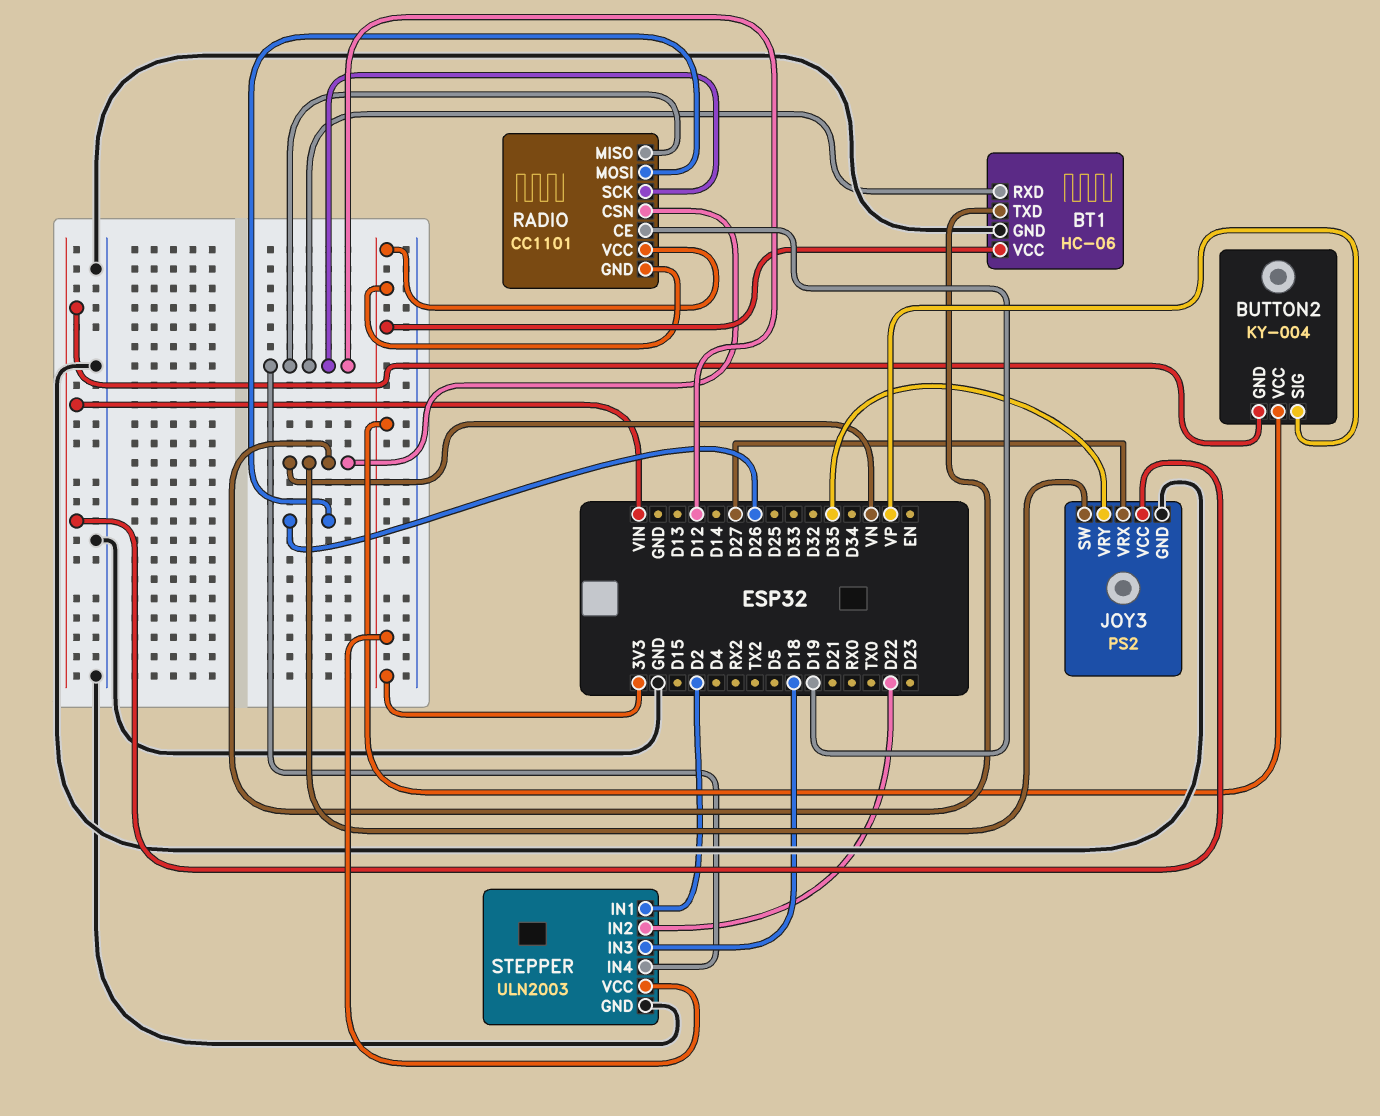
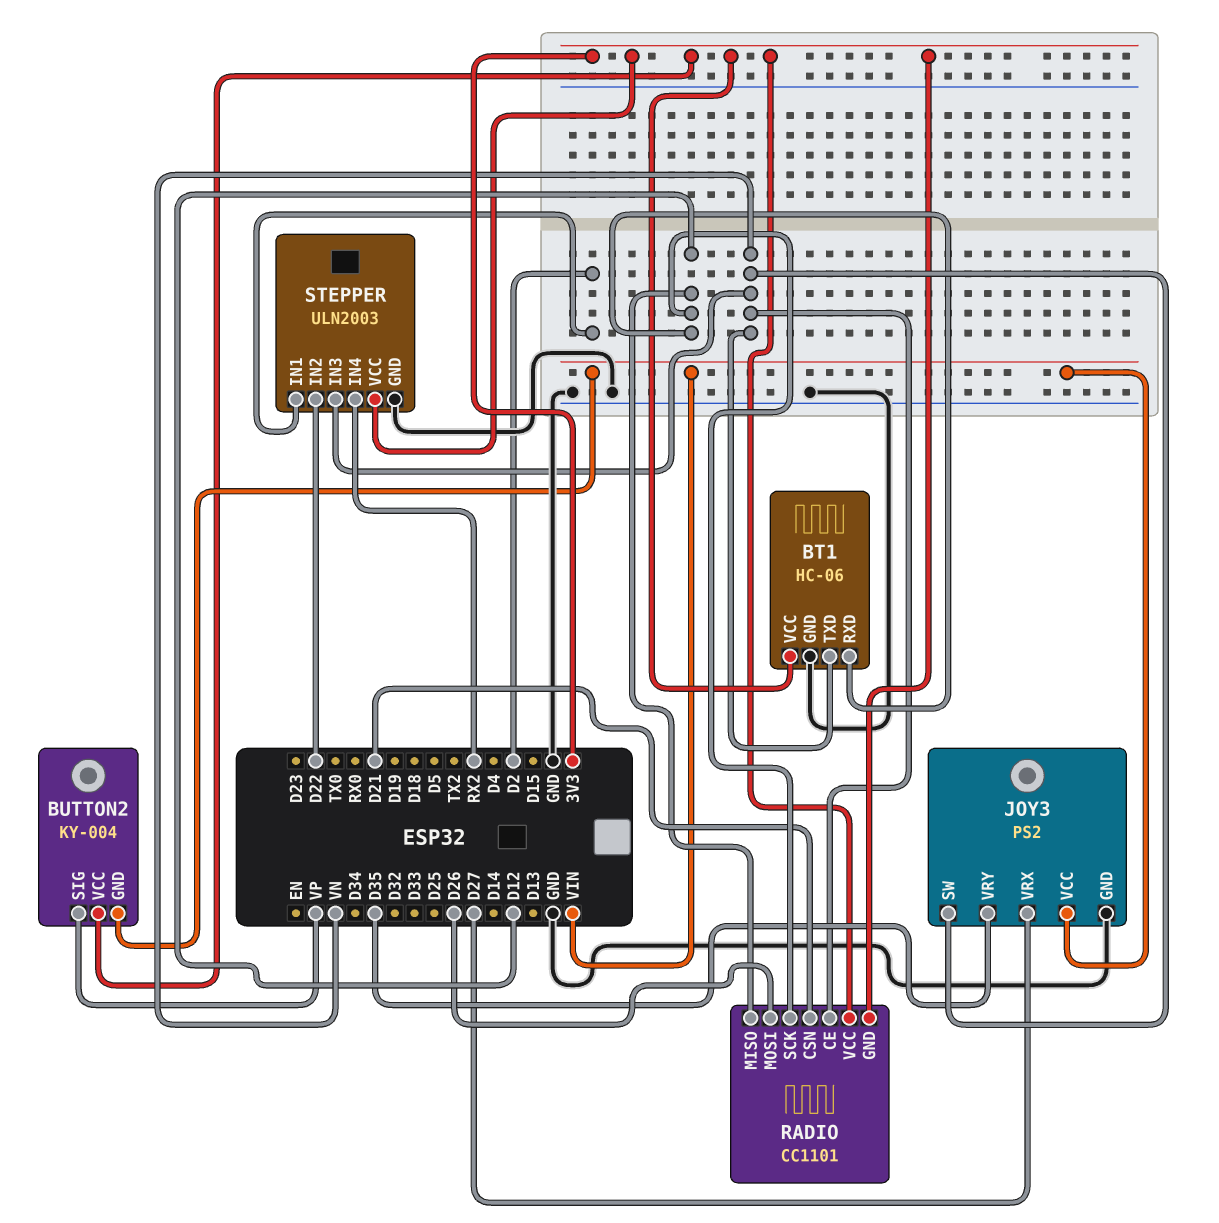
RADIO pin CE: D19 -> VN
RADIO pin CSN: VN -> D21
STEPPER pin IN3: D18 -> VN
STEPPER pin IN4: D12 -> RX2

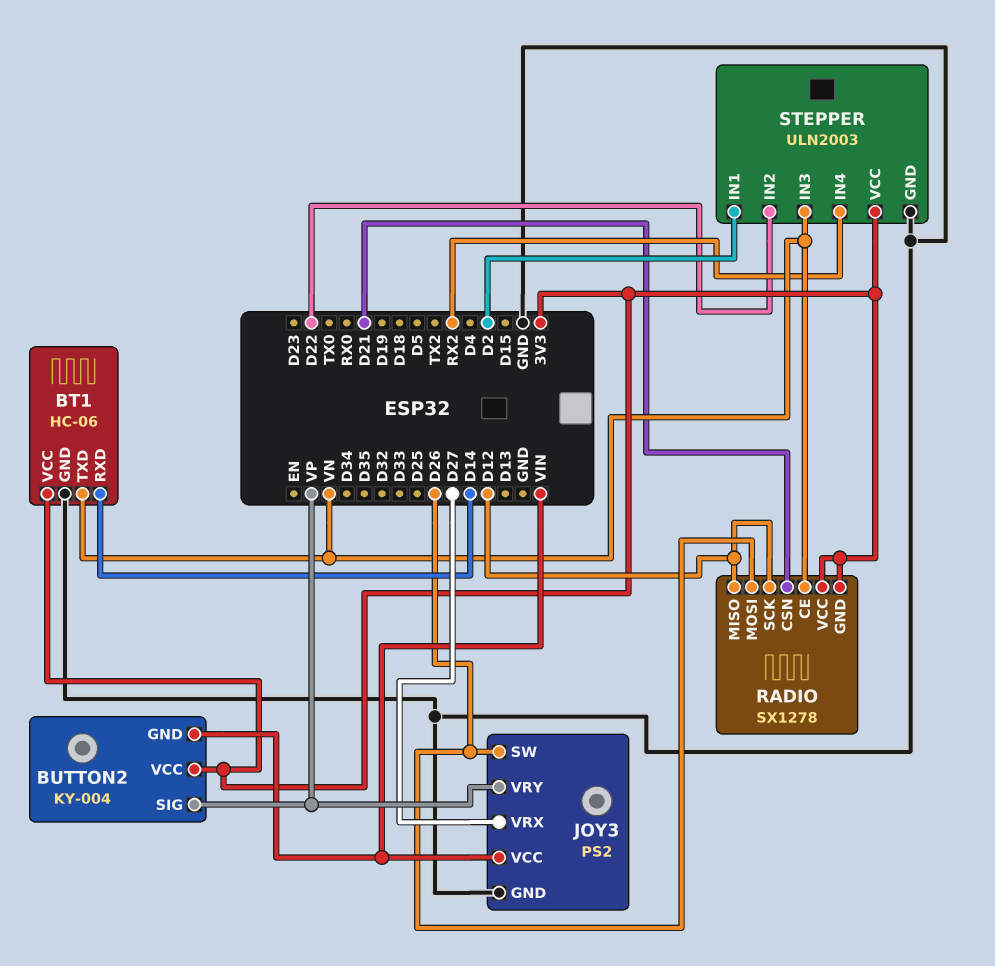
BT1 pin RXD: D12 -> D14
JOY3 pin SW: VN -> D26
JOY3 pin VRY: D35 -> VP
RADIO: CC1101 -> SX1278

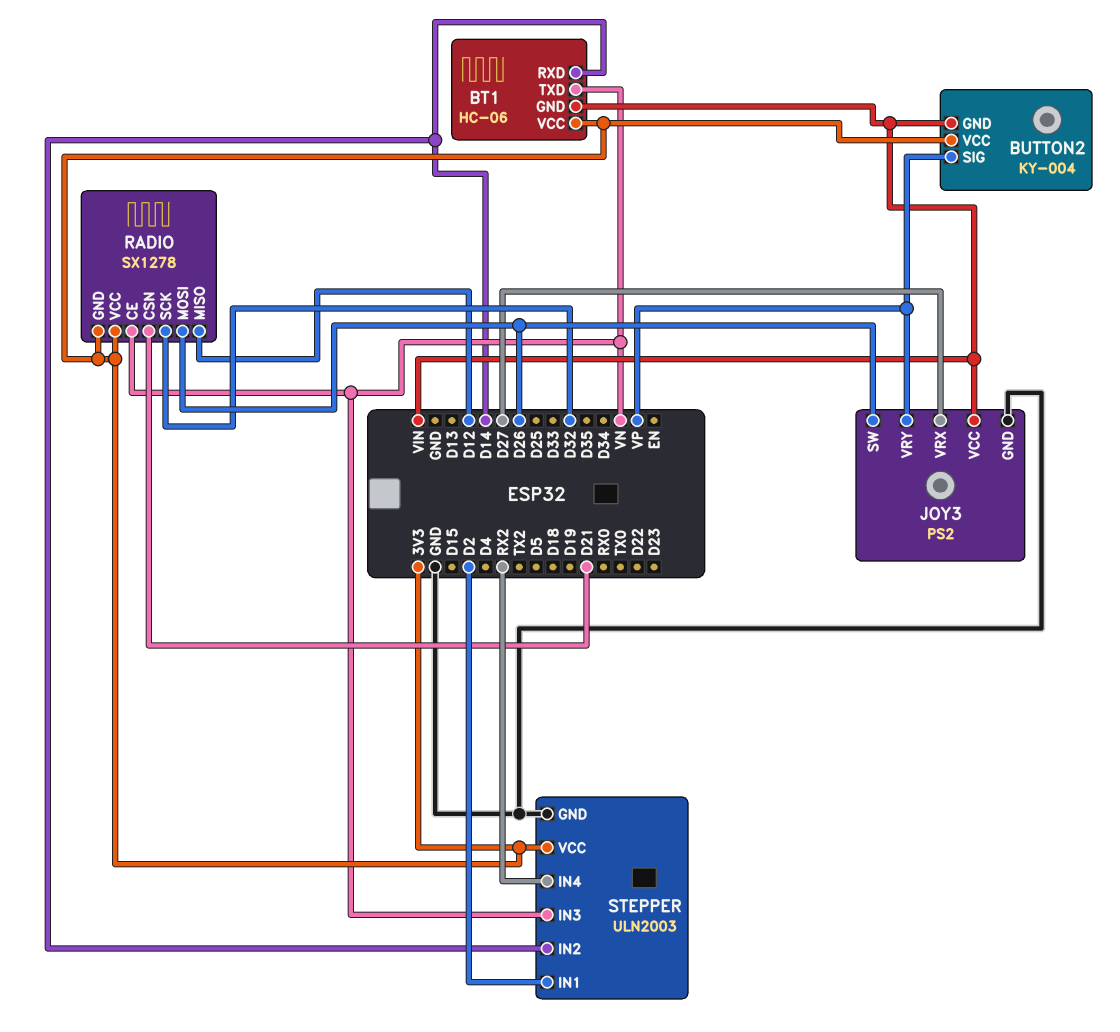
BT1 pin GND: GND -> VIN
RADIO pin SCK: D12 -> D32
STEPPER pin IN2: D22 -> D14

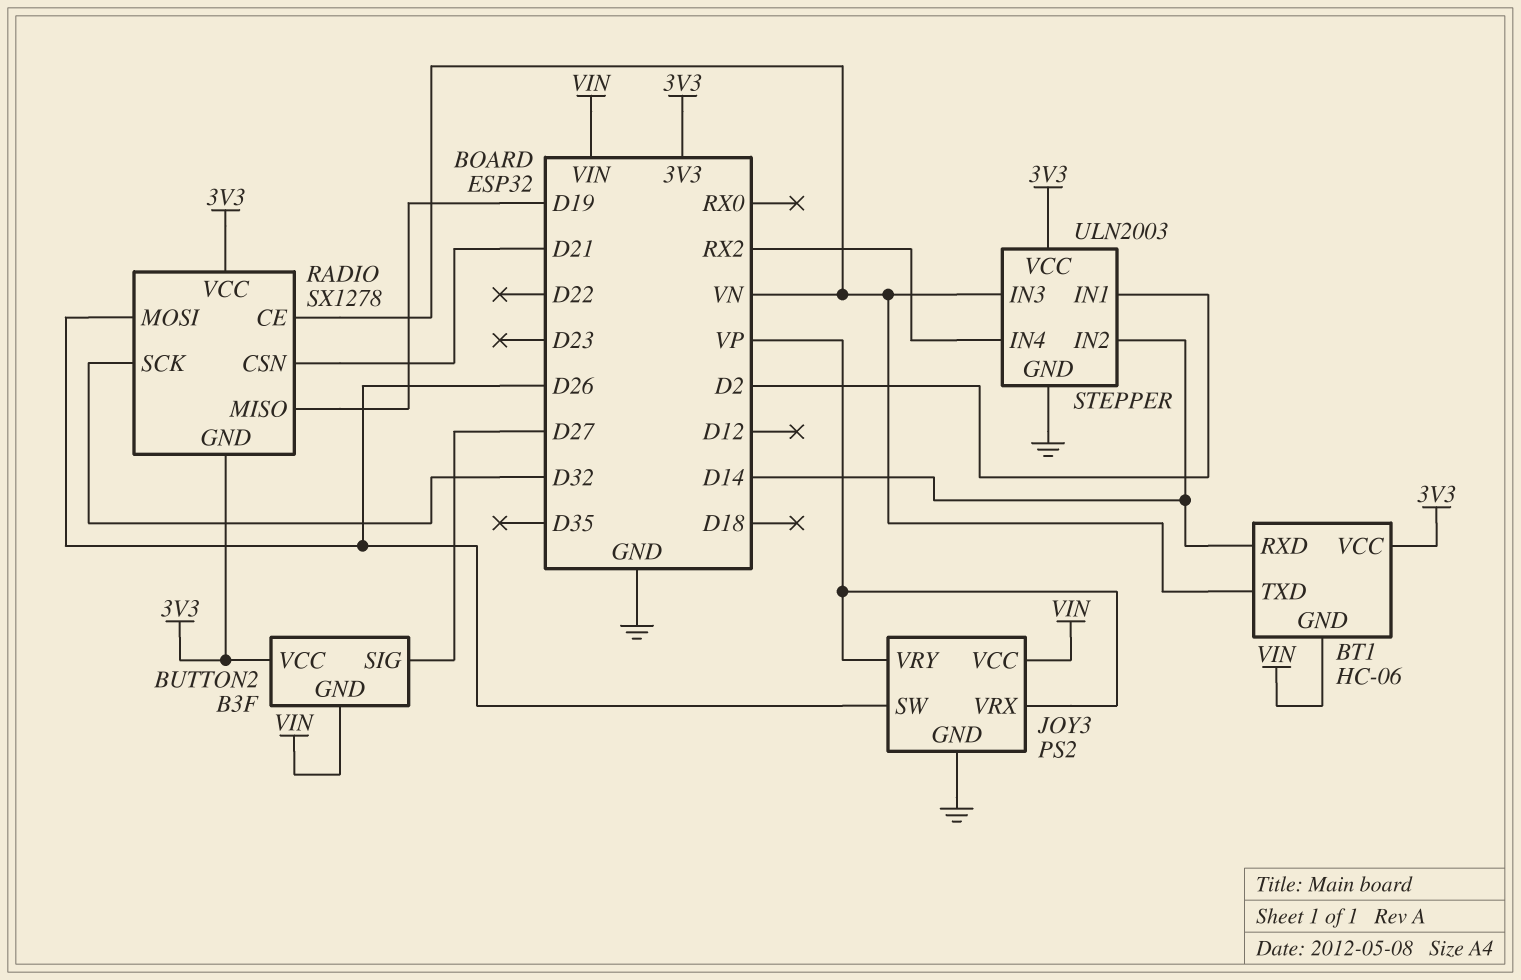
BUTTON2: KY-004 -> B3F
BUTTON2 pin SIG: VP -> D27
JOY3 pin VRX: D27 -> VP
RADIO pin MISO: D12 -> D19

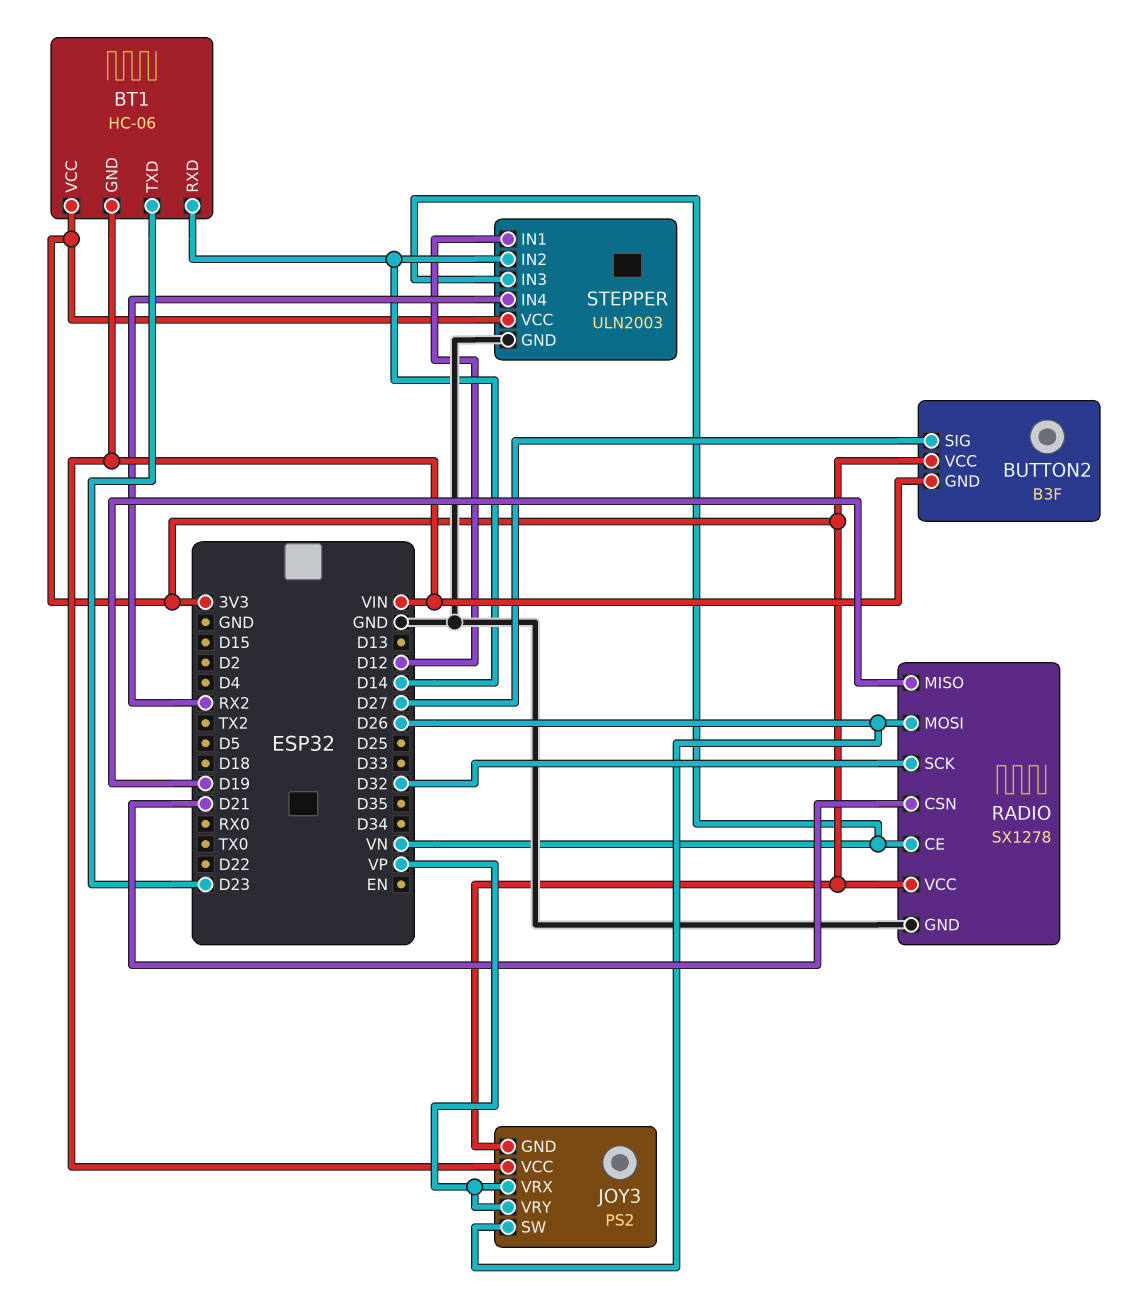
BT1 pin TXD: VN -> D23
JOY3 pin GND: GND -> 3V3
RADIO pin GND: 3V3 -> GND
STEPPER pin IN1: D2 -> D12

